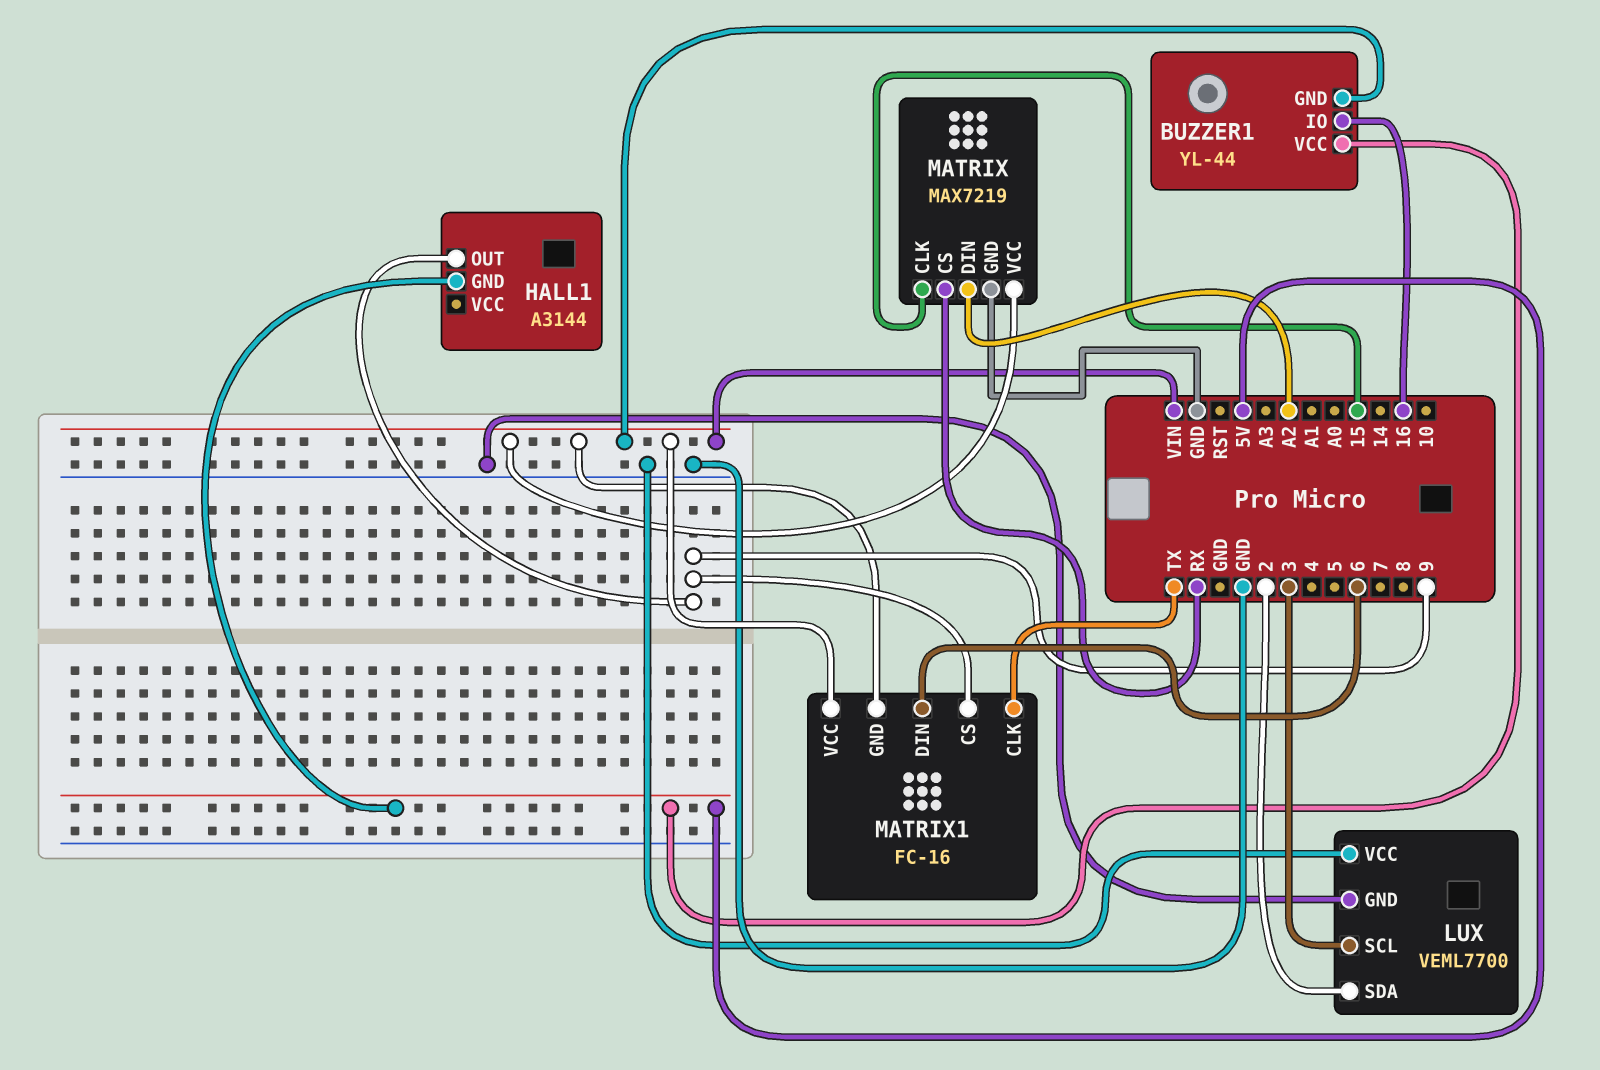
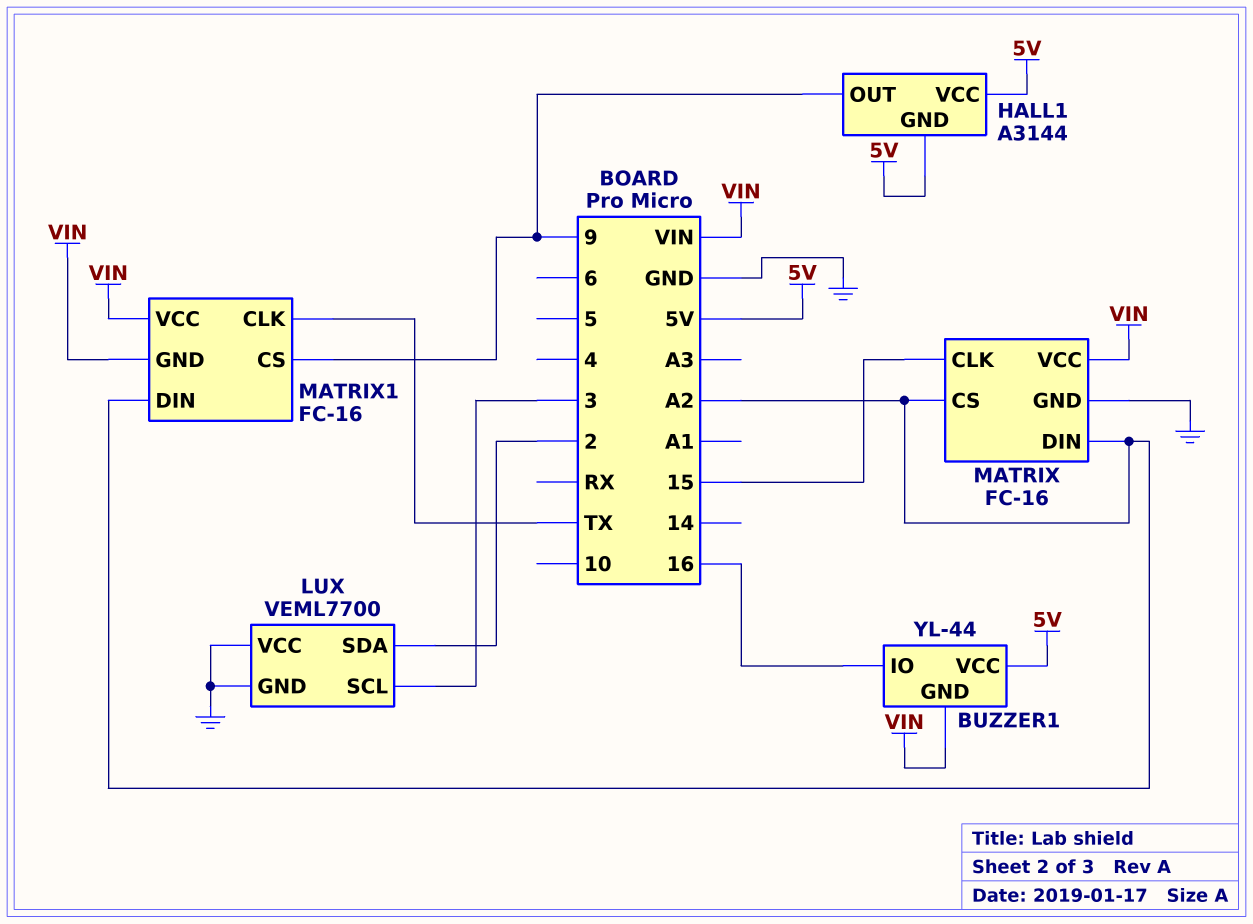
HALL1 pin VCC: none -> 5V
MATRIX: MAX7219 -> FC-16
MATRIX pin CS: RX -> A2
MATRIX1 pin DIN: 6 -> A2

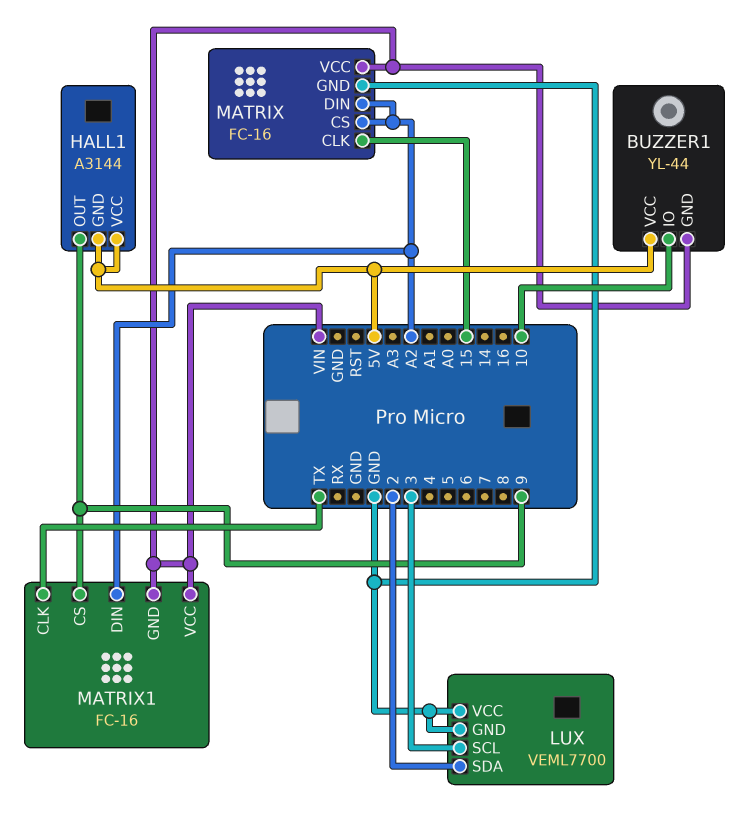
BUZZER1 pin IO: 16 -> 10

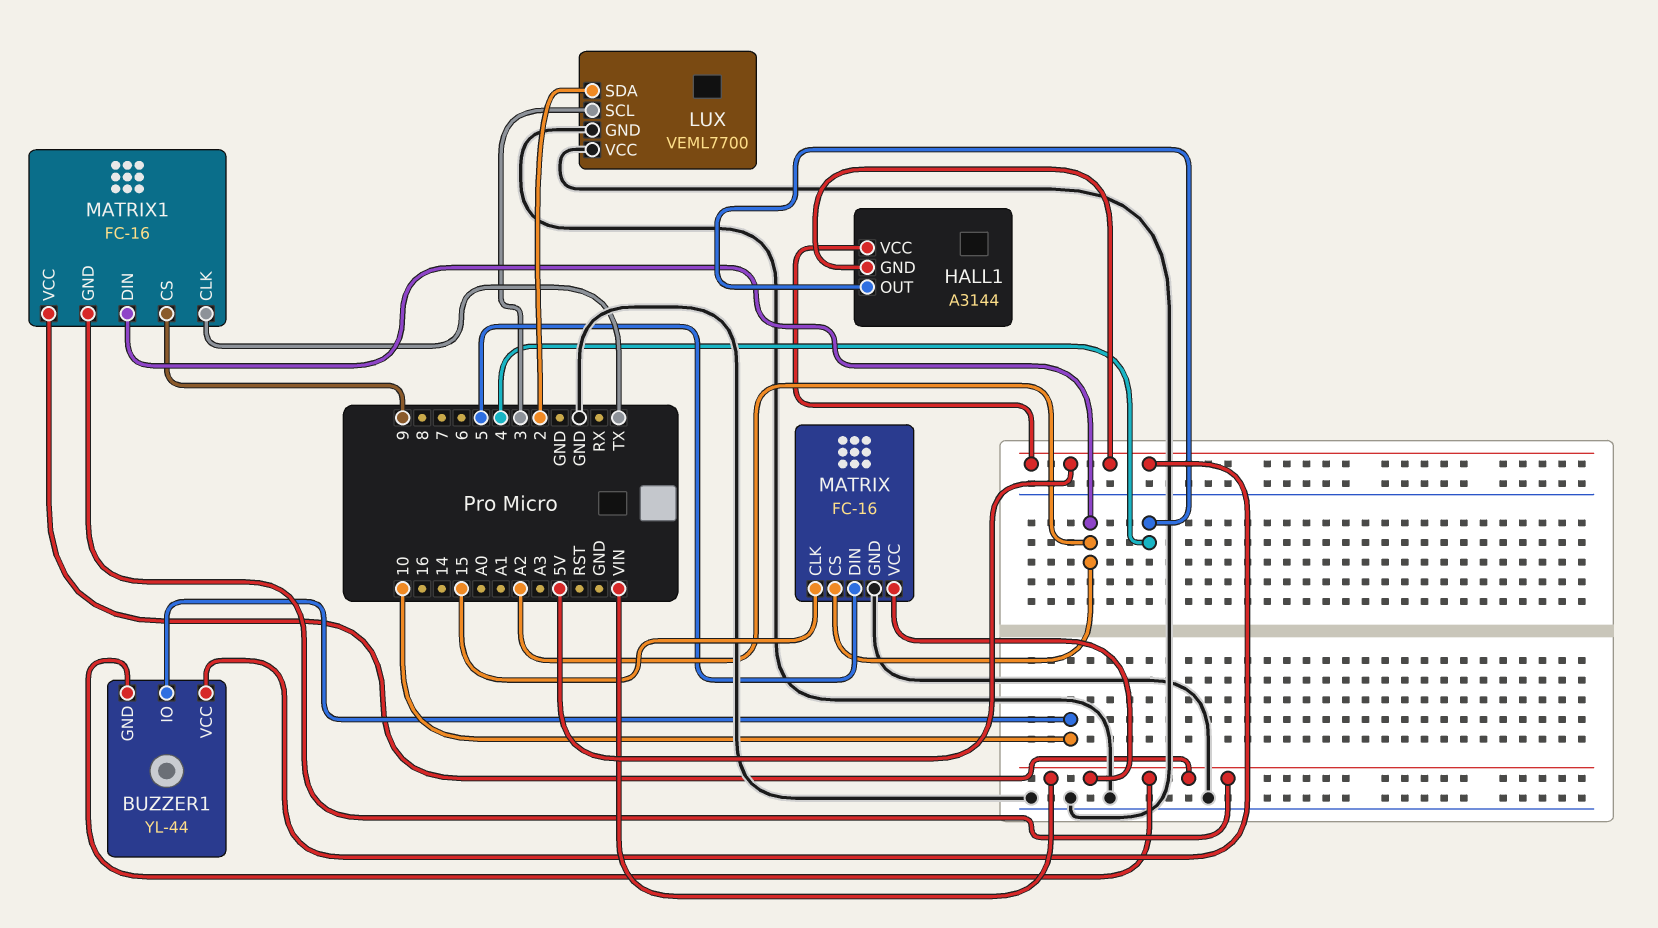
HALL1 pin OUT: 9 -> 4
MATRIX pin DIN: A2 -> 5

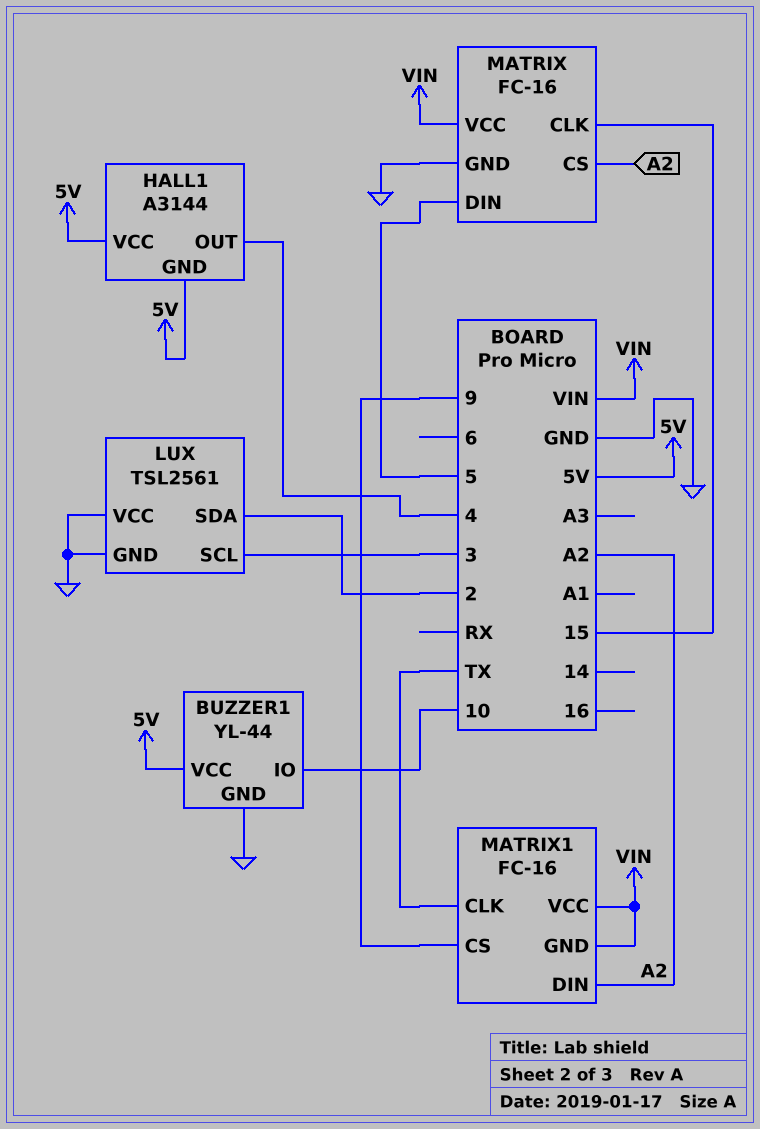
BUZZER1 pin GND: VIN -> GND
LUX: VEML7700 -> TSL2561

